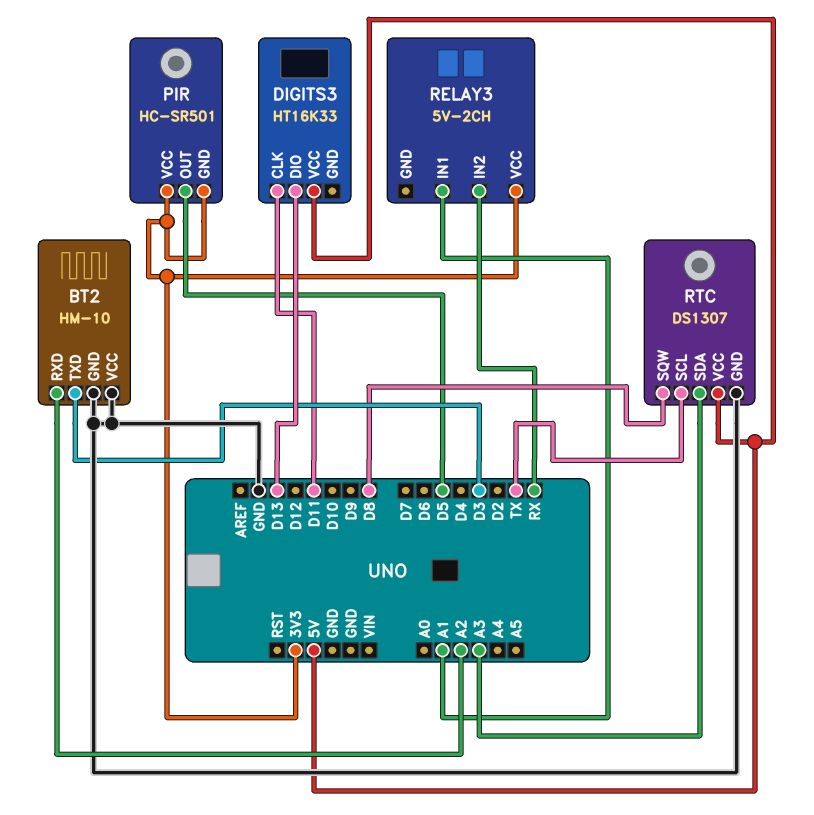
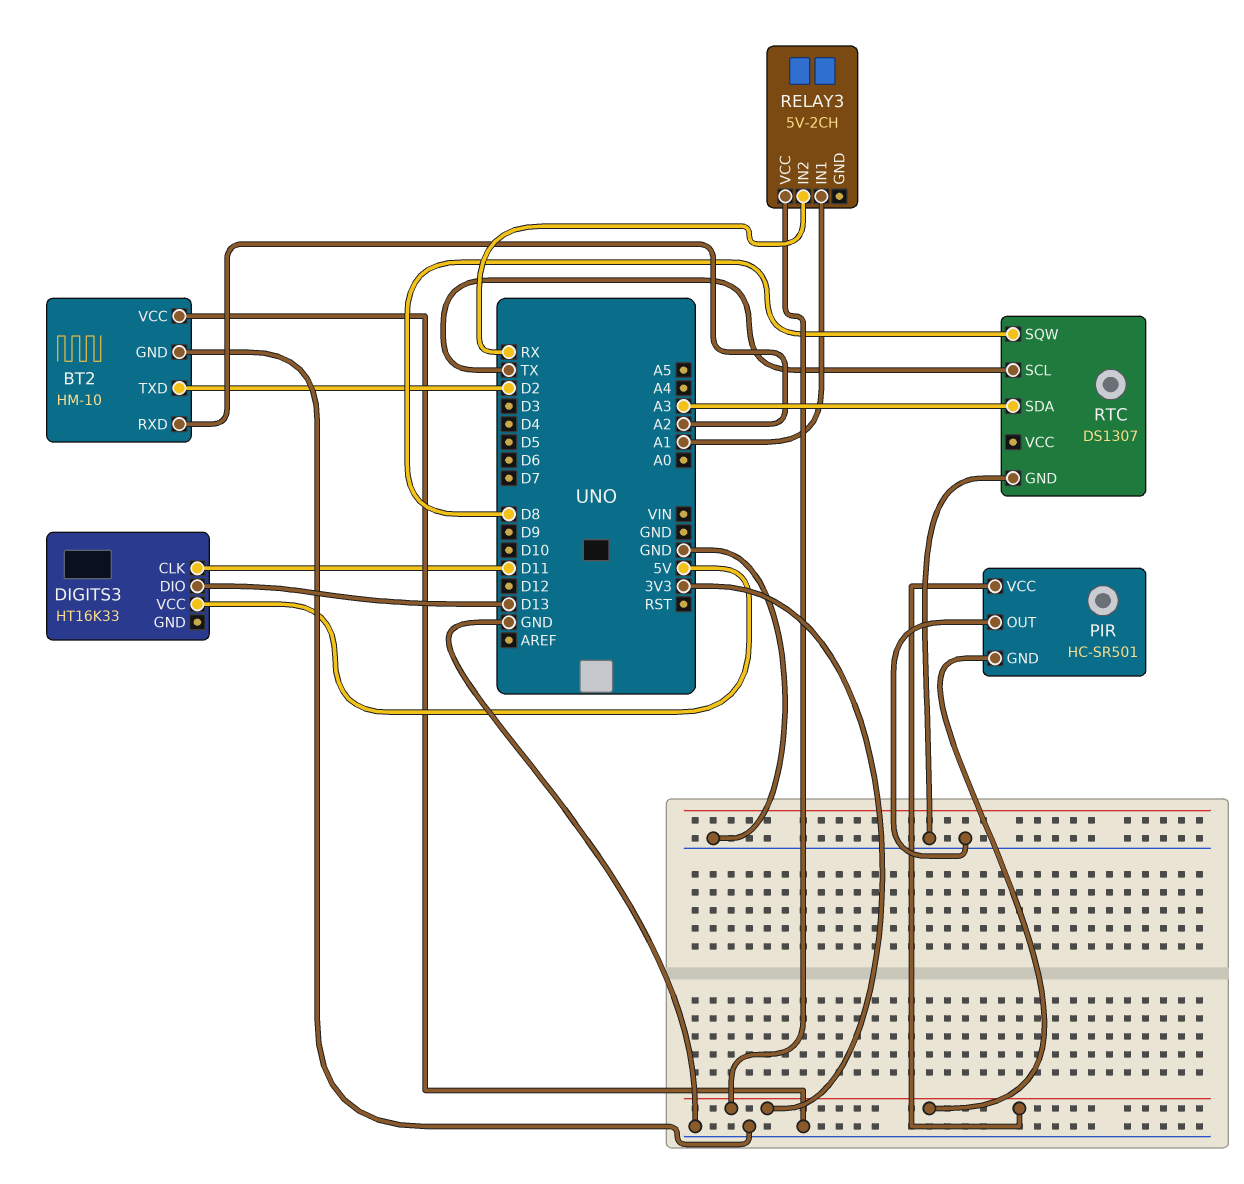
BT2 pin TXD: D3 -> D2
PIR pin OUT: D5 -> GND
RTC pin VCC: 5V -> none

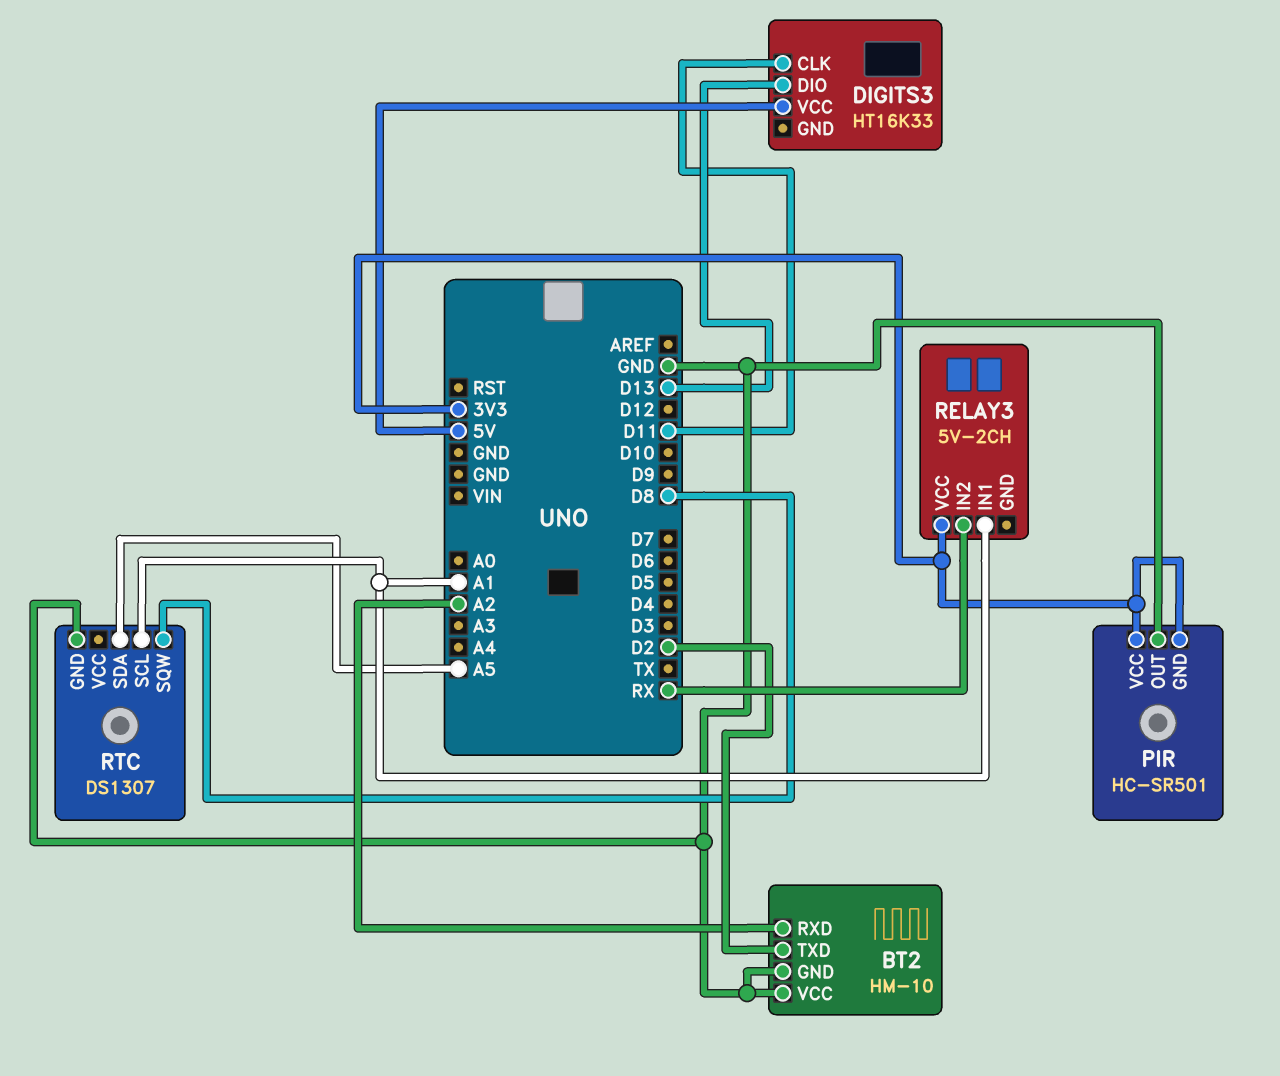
RTC pin SCL: TX -> A1
RTC pin SDA: A3 -> A5

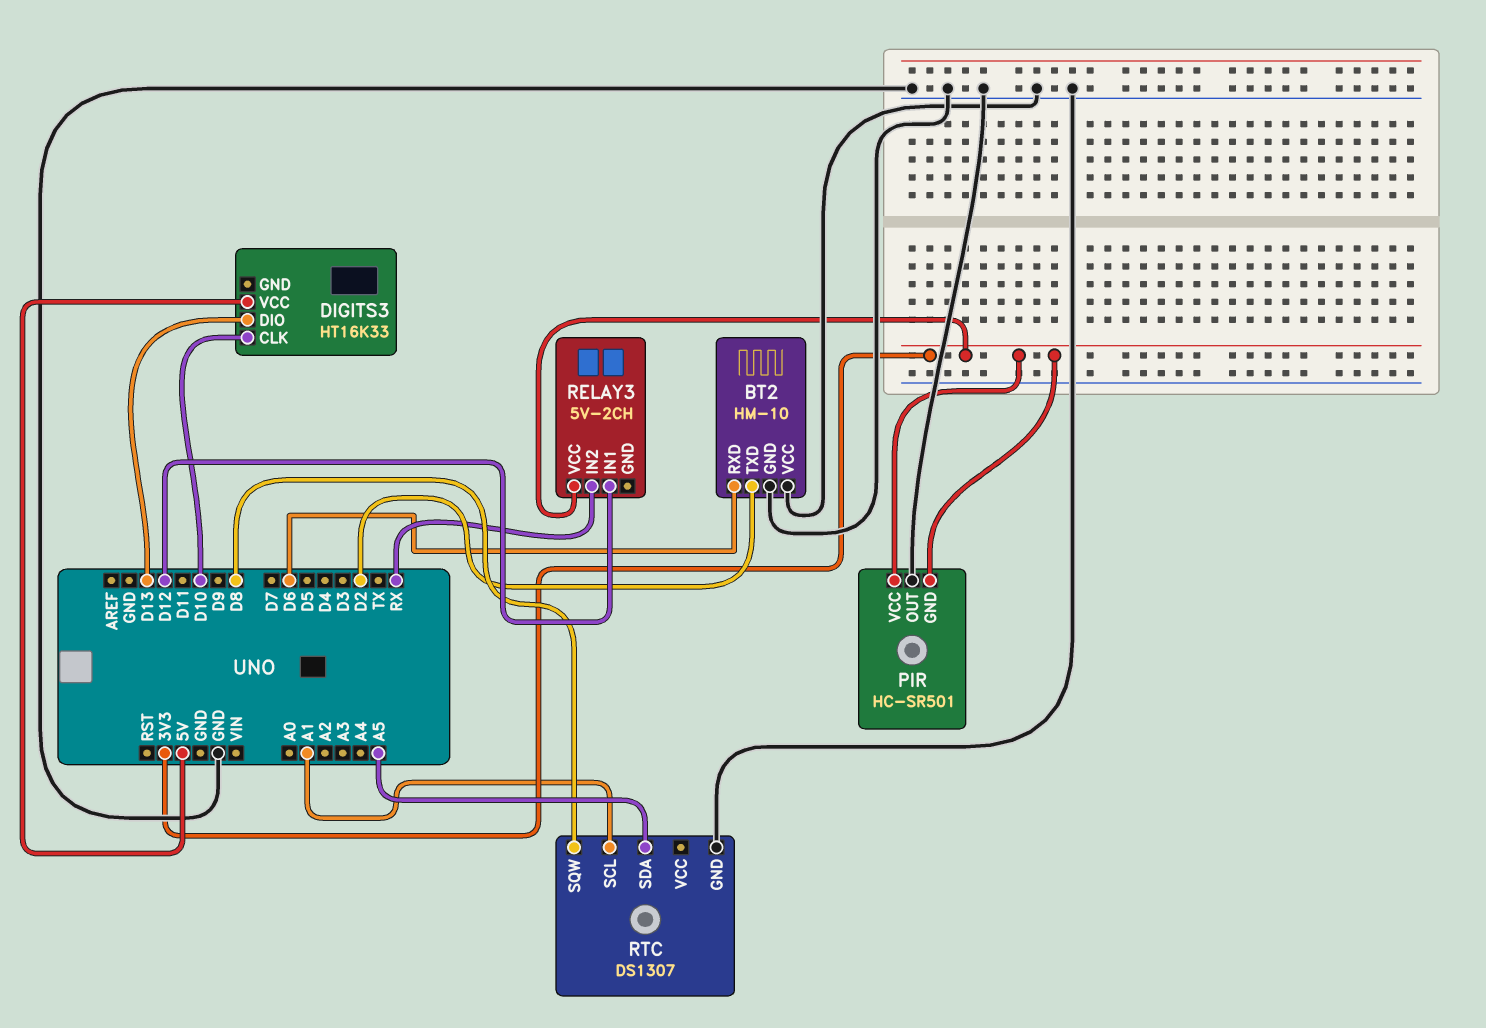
BT2 pin RXD: A2 -> D6
DIGITS3 pin CLK: D11 -> D10
RELAY3 pin IN1: A1 -> D12

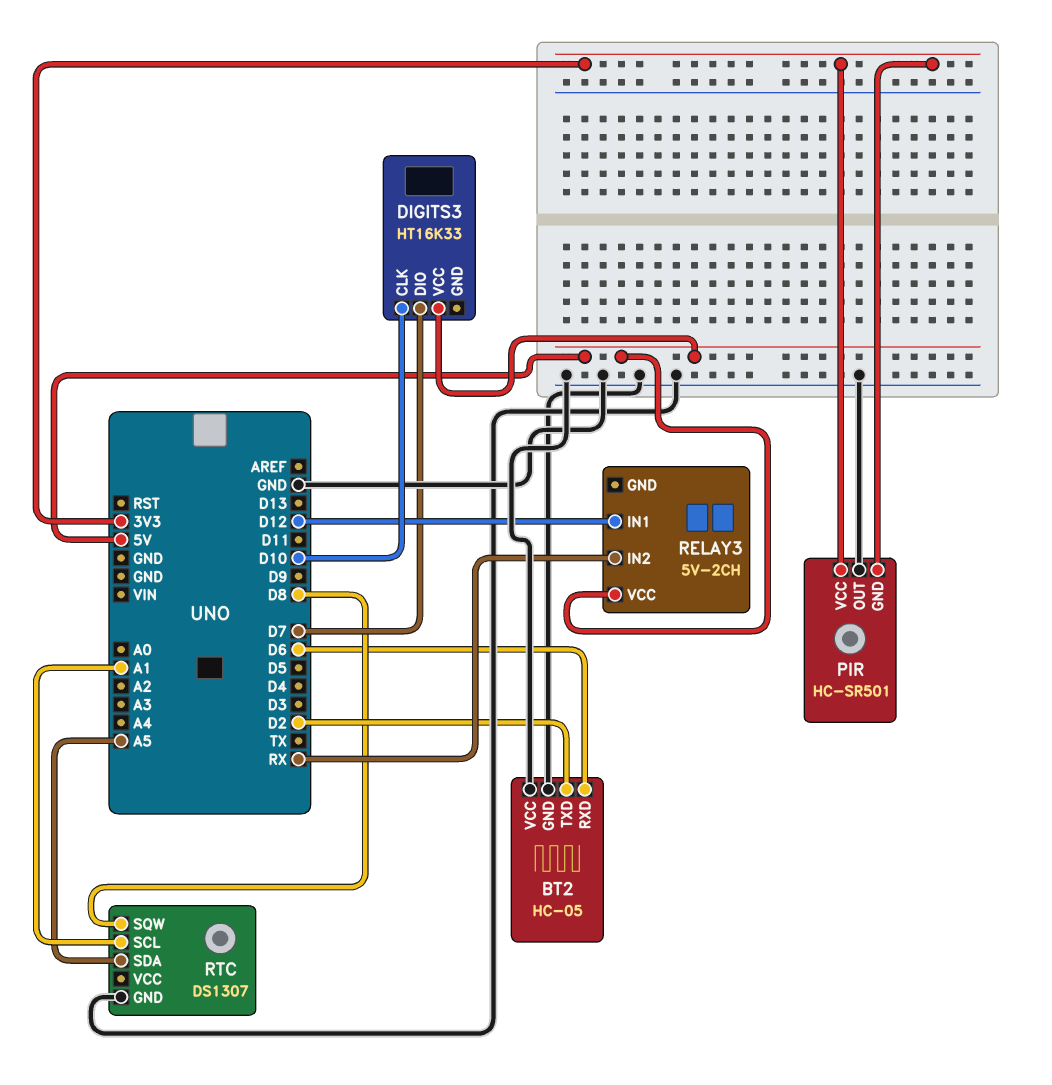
BT2: HM-10 -> HC-05
DIGITS3 pin DIO: D13 -> D7
RELAY3 pin VCC: 3V3 -> 5V

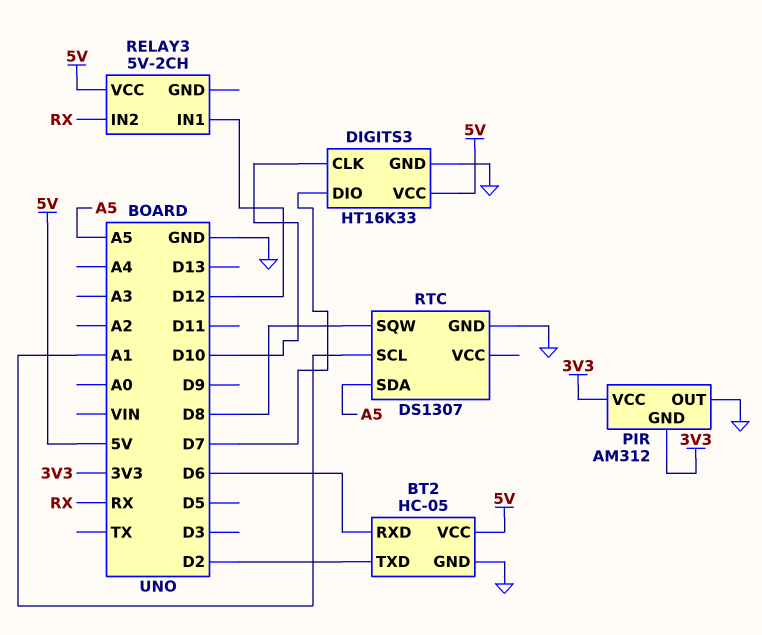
BT2 pin VCC: GND -> 5V
DIGITS3 pin GND: none -> GND
PIR: HC-SR501 -> AM312

